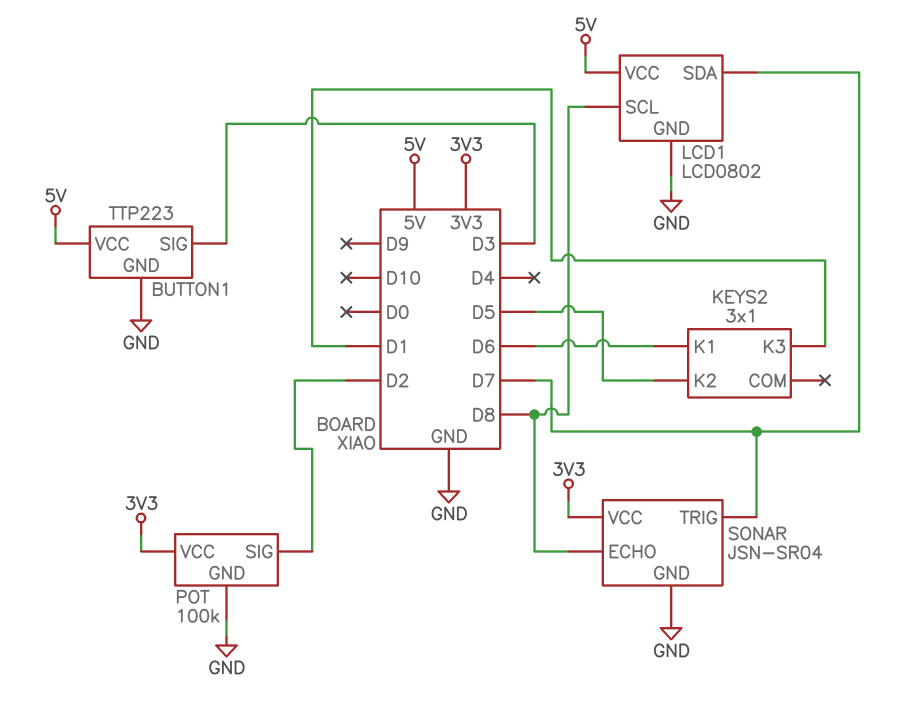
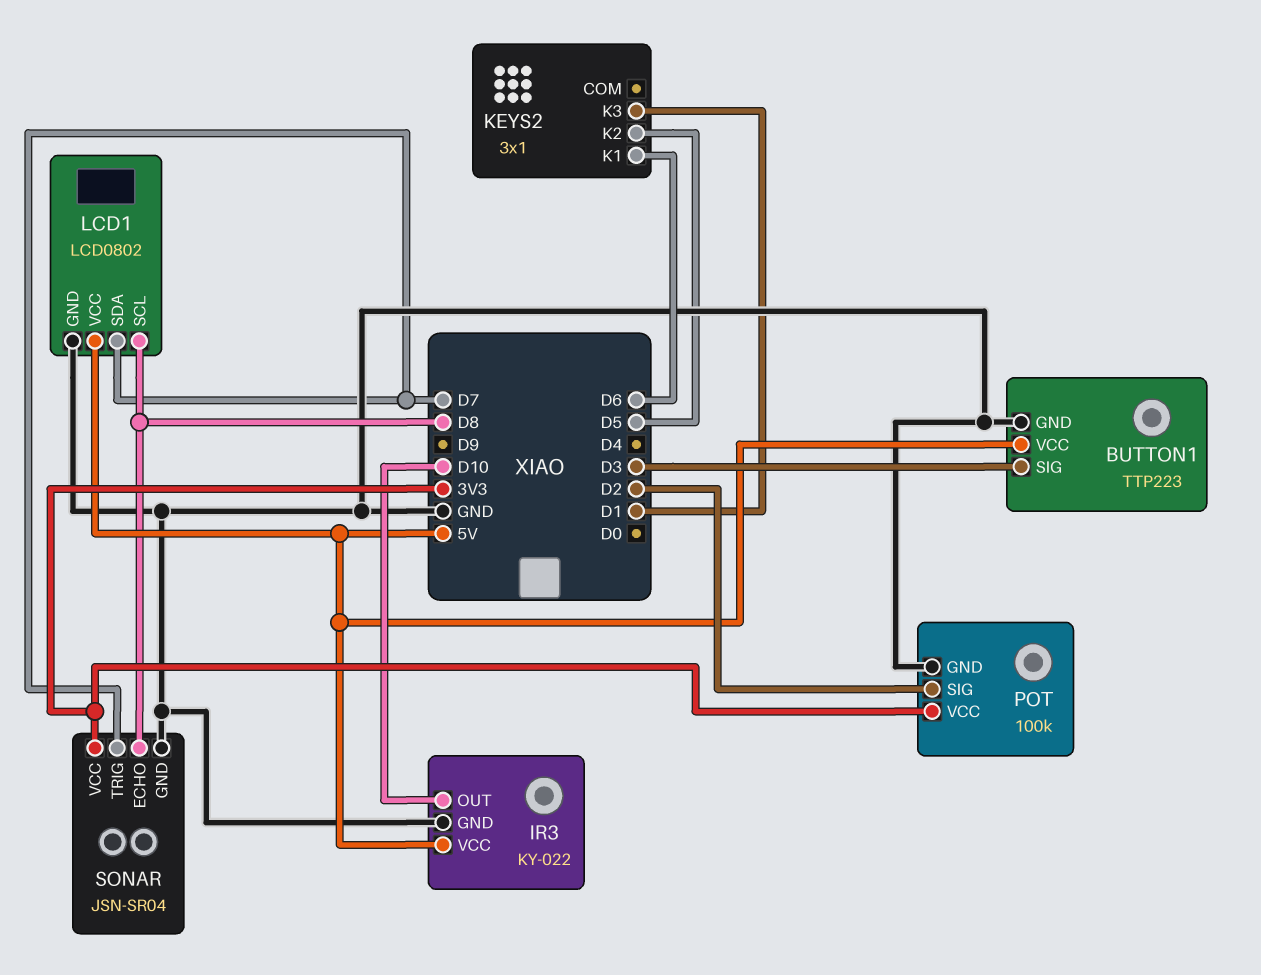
IR3: none -> KY-022
IR3 pin GND: none -> GND
IR3 pin OUT: none -> D10
IR3 pin VCC: none -> 5V

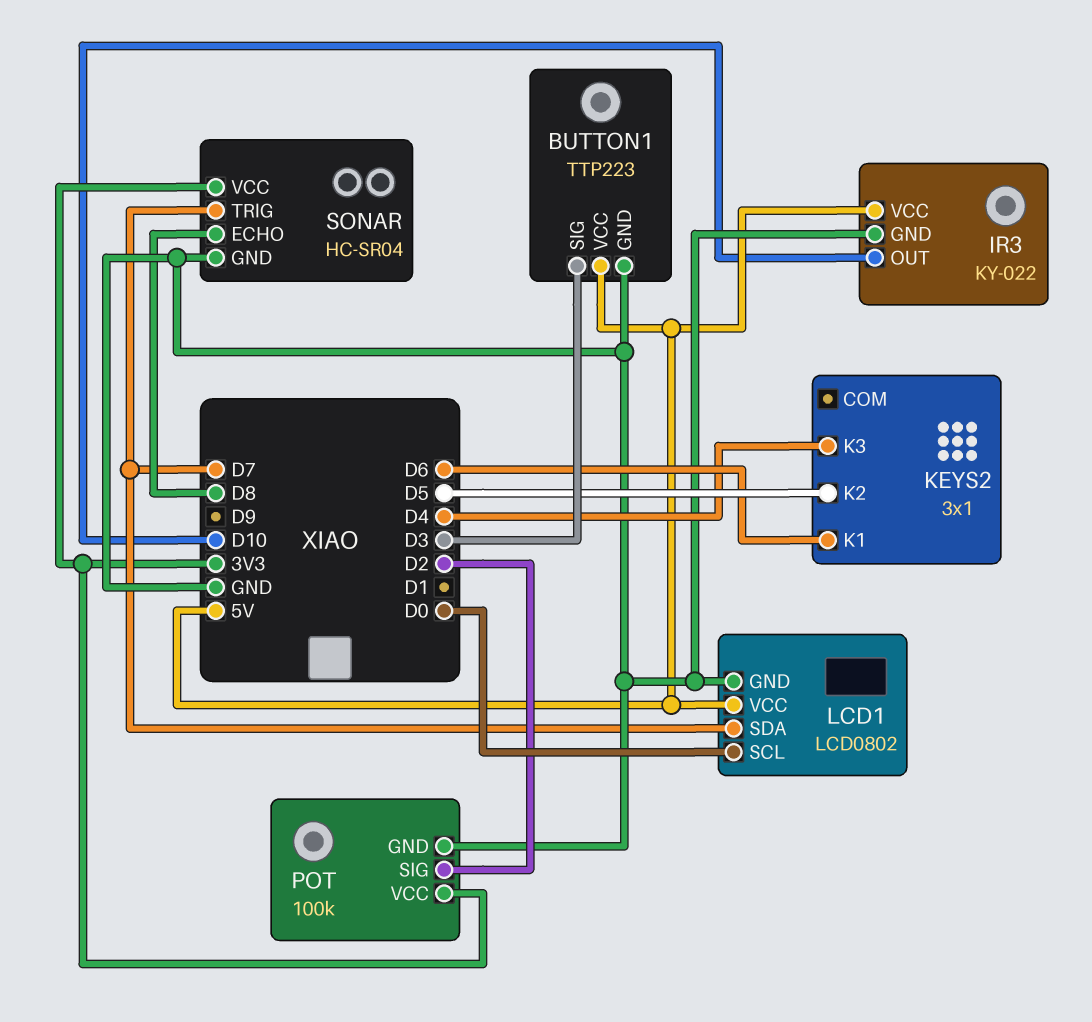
KEYS2 pin K3: D1 -> D4
LCD1 pin SCL: D8 -> D0
SONAR: JSN-SR04 -> HC-SR04

